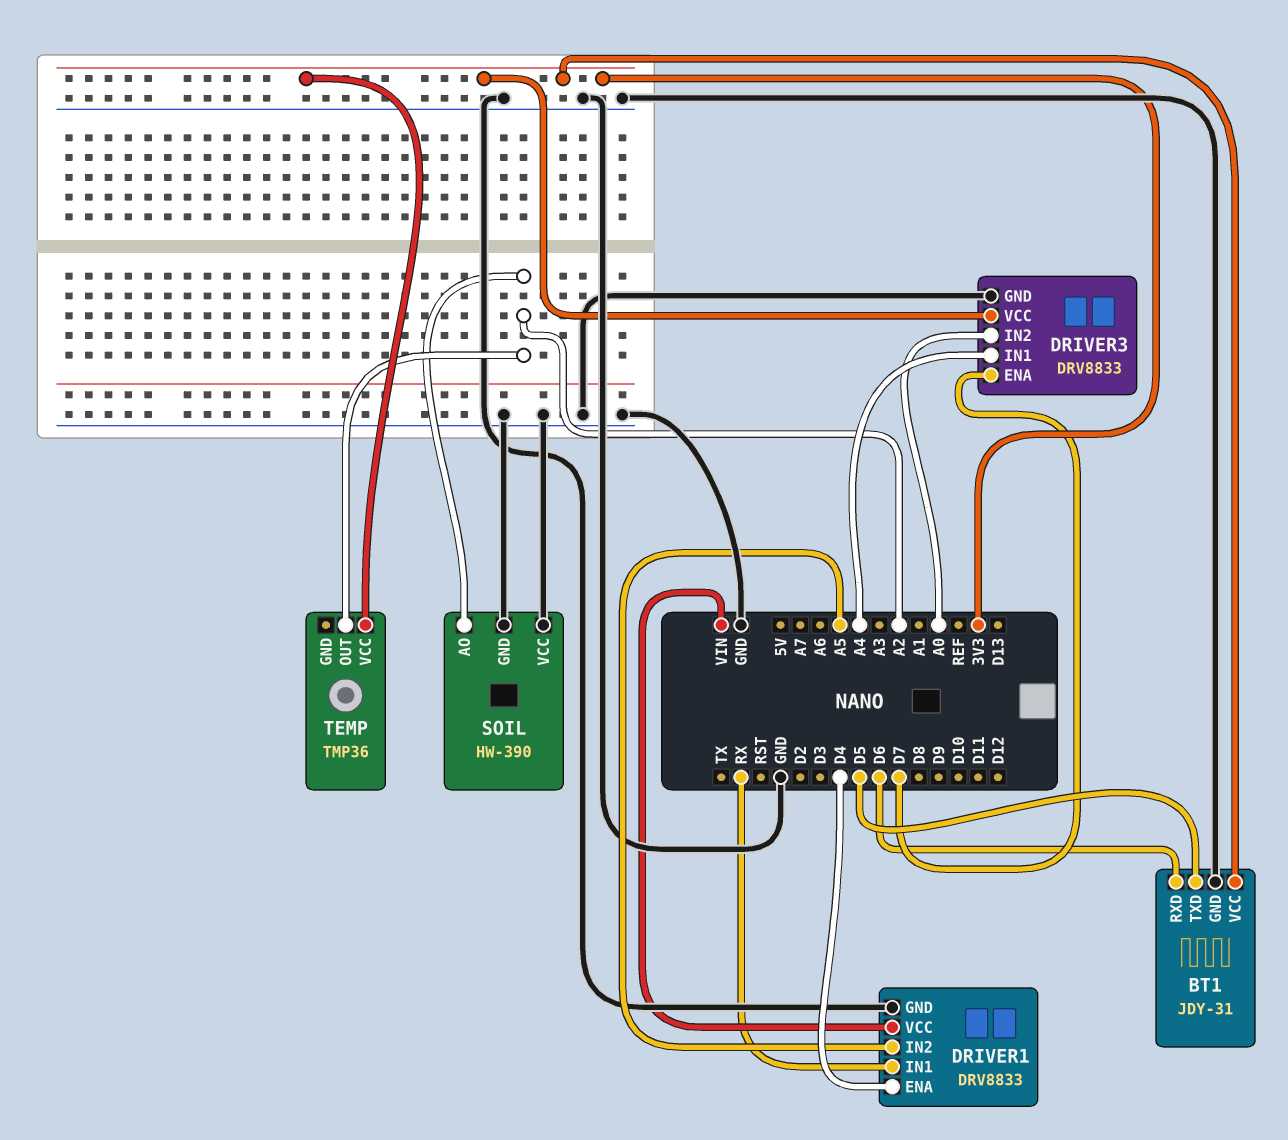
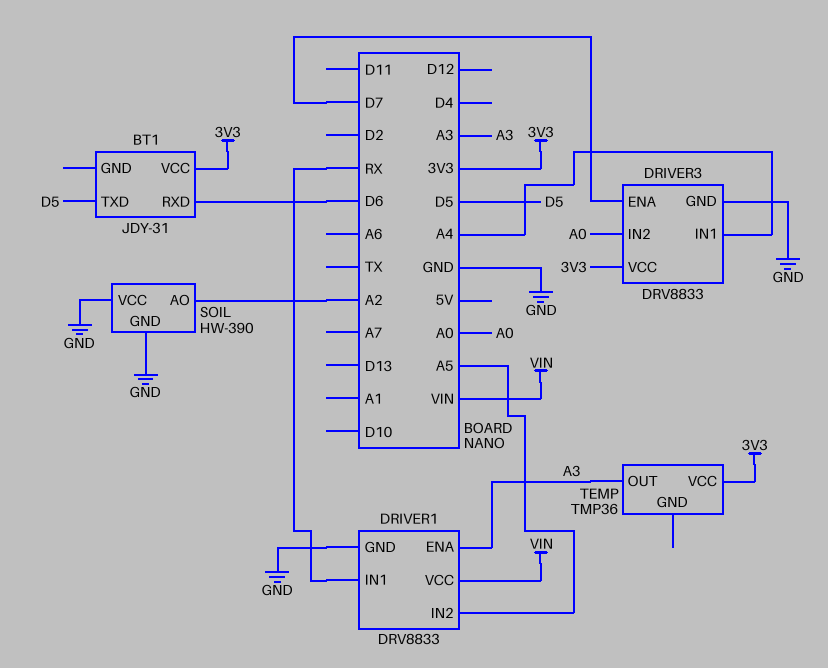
BT1 pin GND: GND -> none
DRIVER1 pin ENA: D4 -> A3
TEMP pin OUT: A2 -> A3

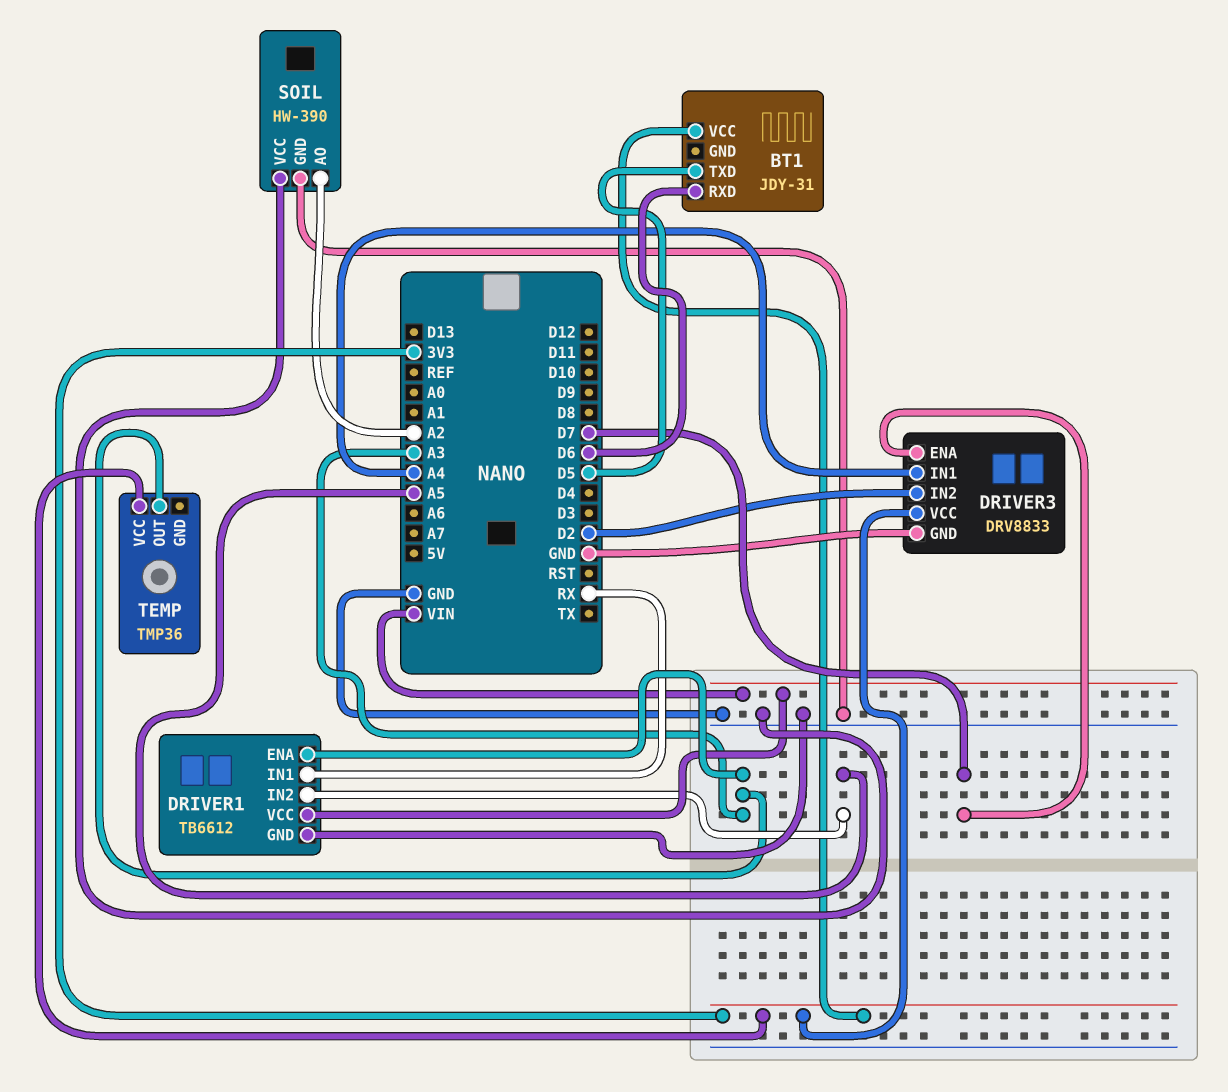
DRIVER1: DRV8833 -> TB6612
DRIVER3 pin IN2: A0 -> D2

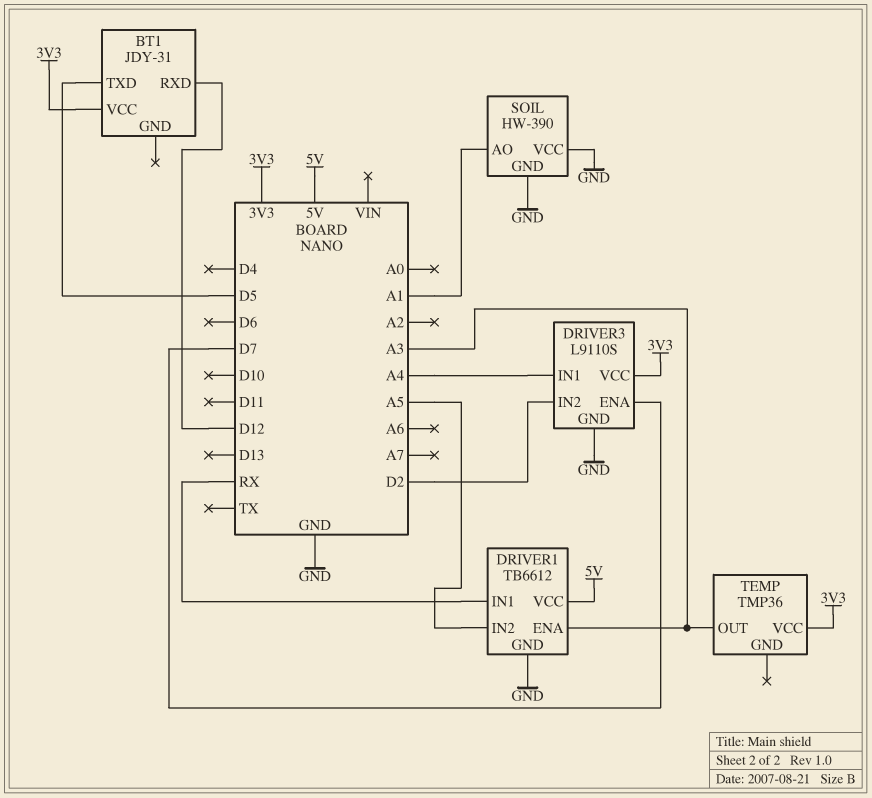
BT1 pin RXD: D6 -> D12
DRIVER1 pin VCC: VIN -> 5V
DRIVER3: DRV8833 -> L9110S
SOIL pin AO: A2 -> A1

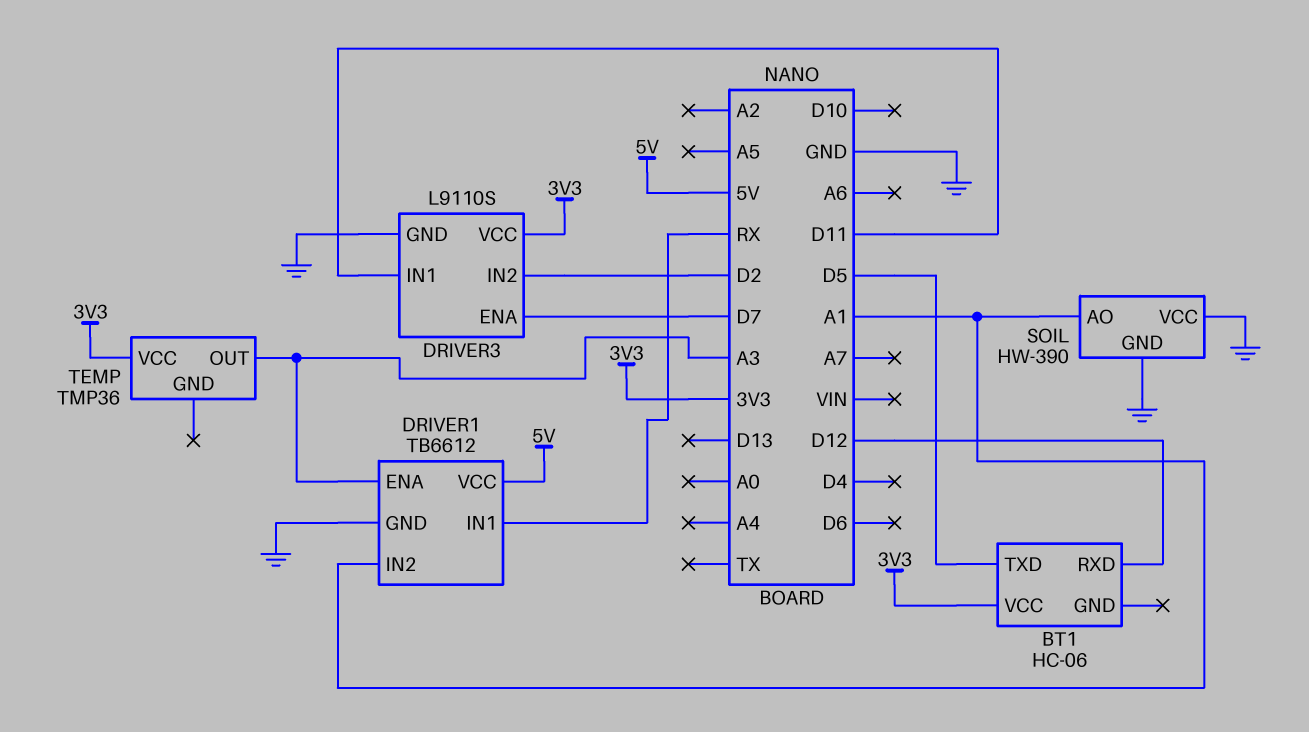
BT1: JDY-31 -> HC-06
DRIVER1 pin IN2: A5 -> A1
DRIVER3 pin IN1: A4 -> D11

